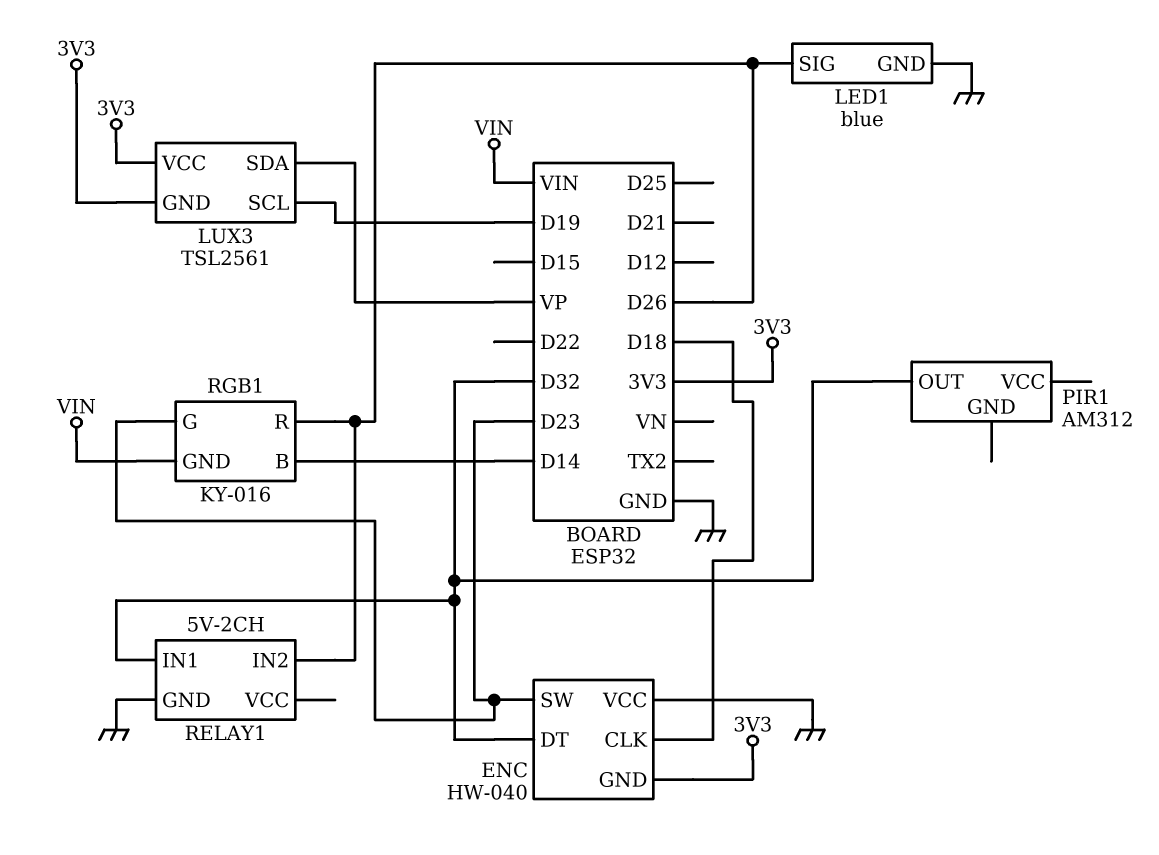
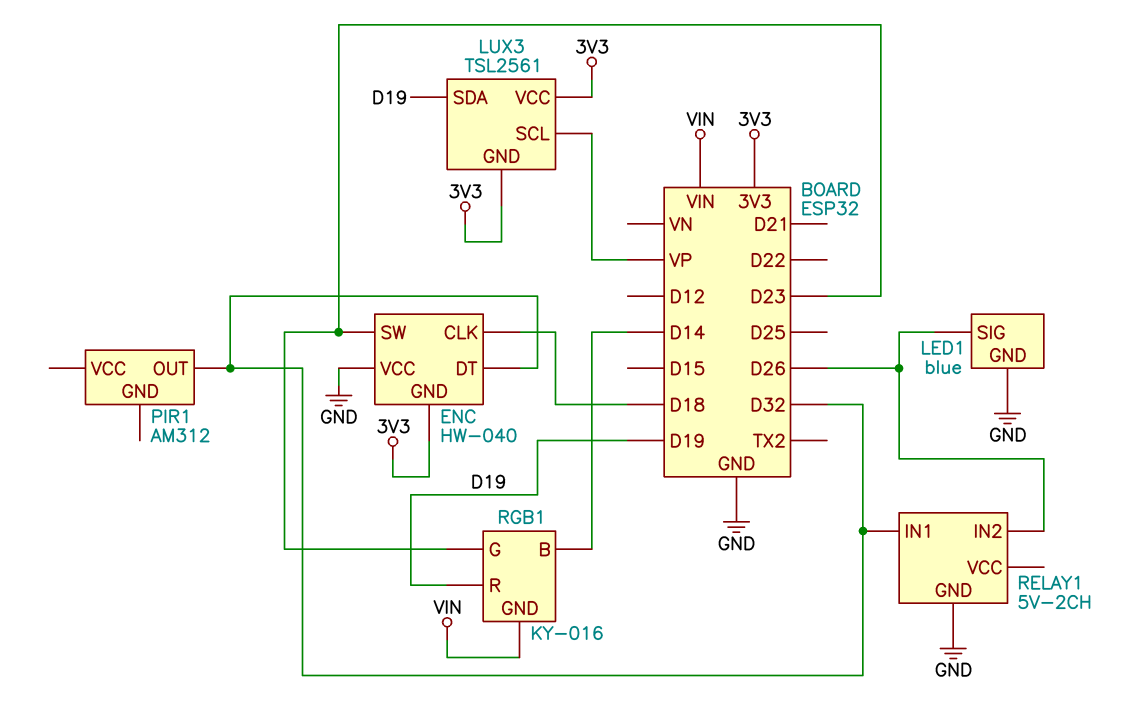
LUX3 pin SCL: D19 -> VP
LUX3 pin SDA: VP -> D19
RGB1 pin R: D26 -> D19

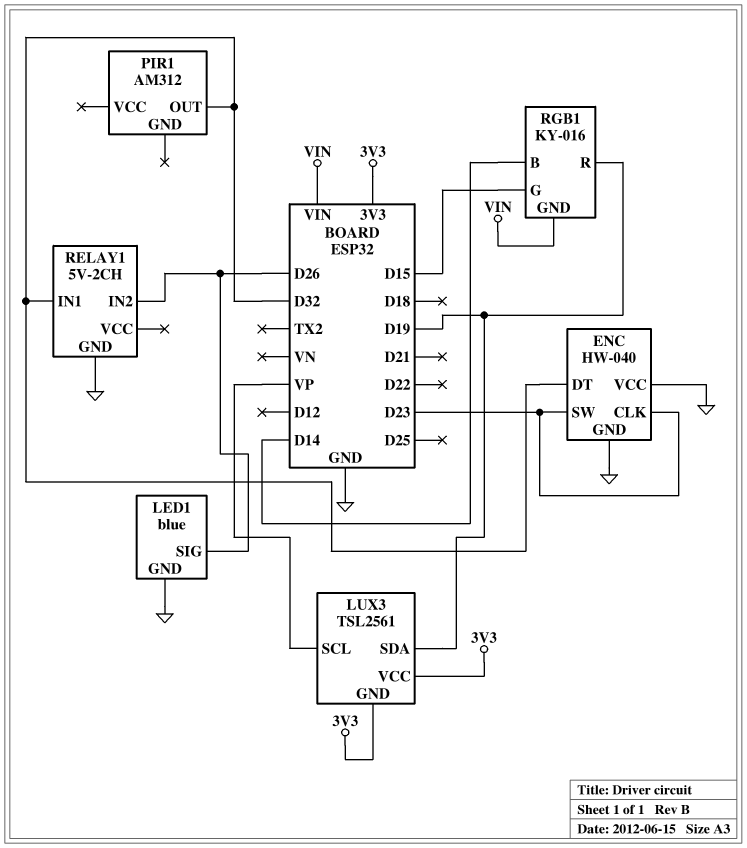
ENC pin CLK: D18 -> D23
ENC pin GND: 3V3 -> GND
RGB1 pin G: D23 -> D15

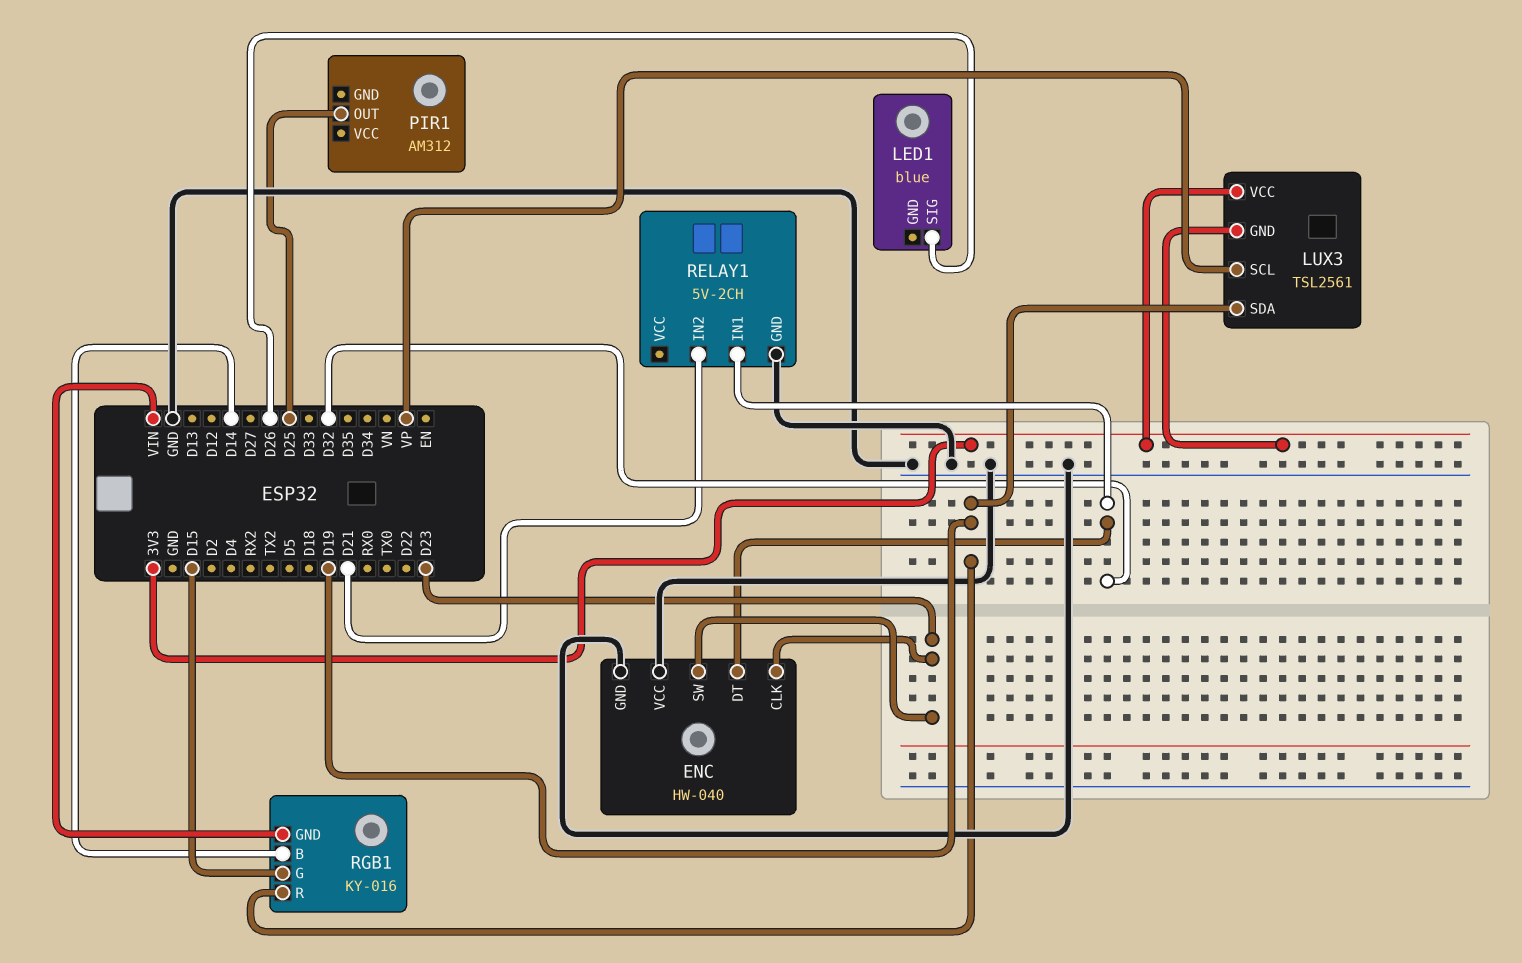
LED1 pin GND: GND -> none
PIR1 pin OUT: D32 -> D25
RELAY1 pin IN2: D26 -> D21

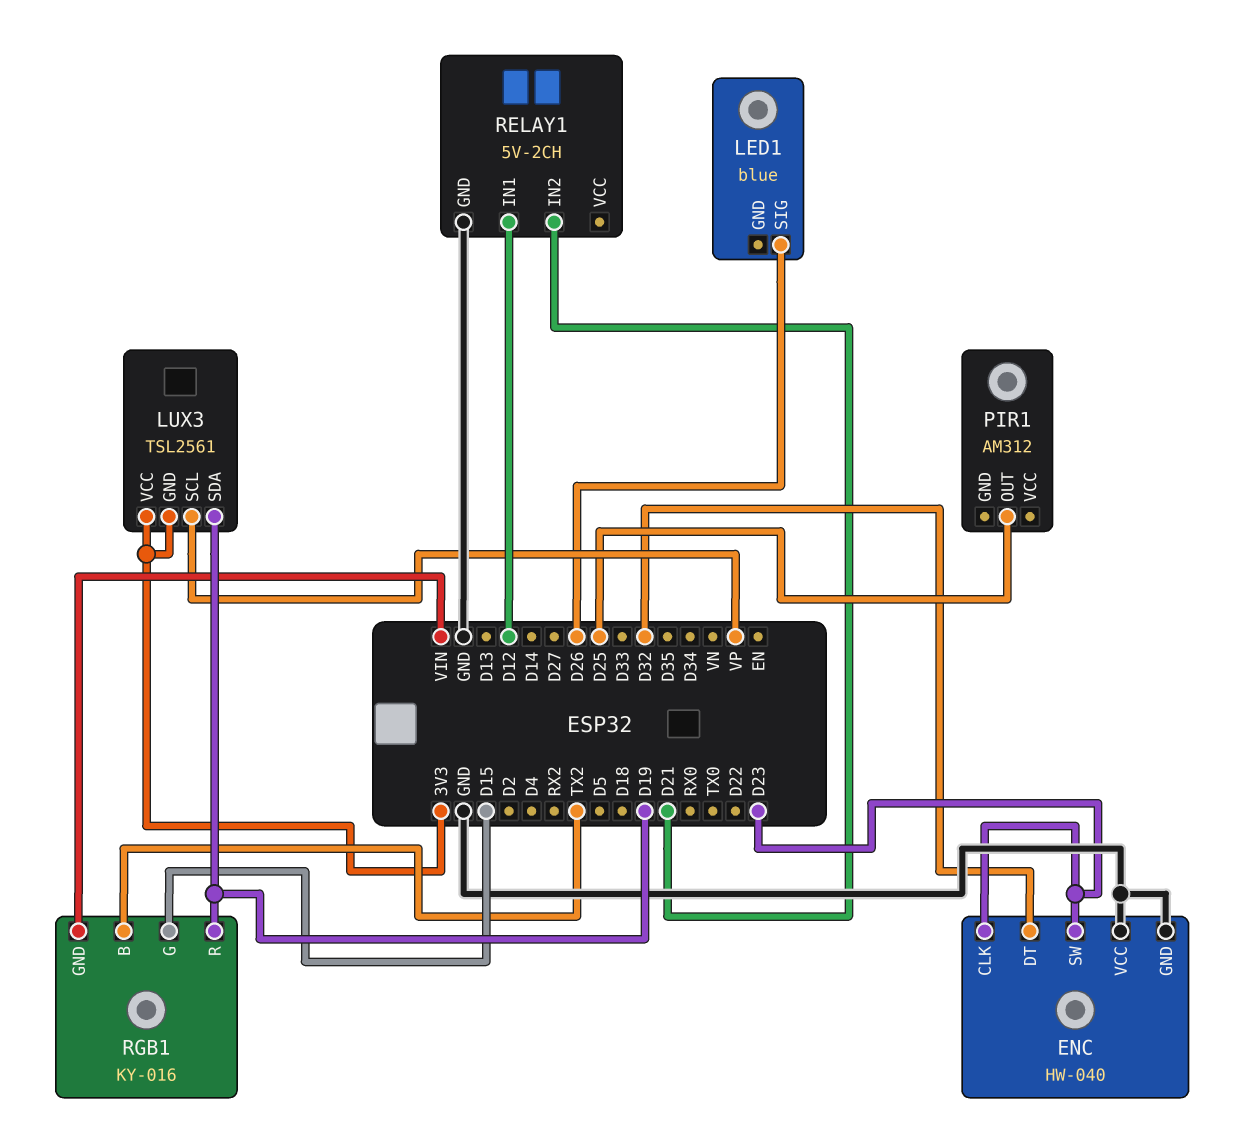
RELAY1 pin IN1: D32 -> D12
RGB1 pin B: D14 -> TX2

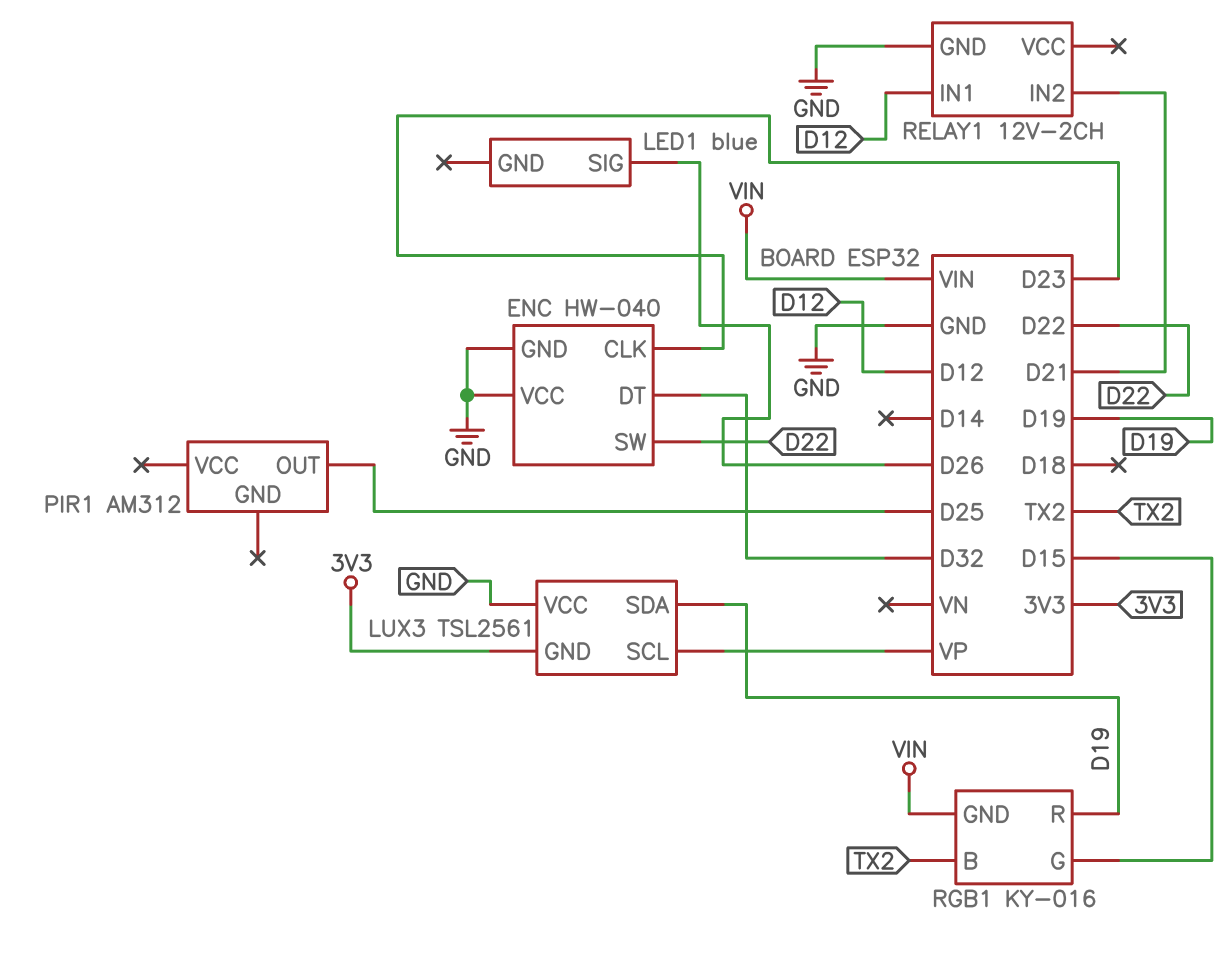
ENC pin SW: D23 -> D22
LUX3 pin VCC: 3V3 -> GND
RELAY1: 5V-2CH -> 12V-2CH

